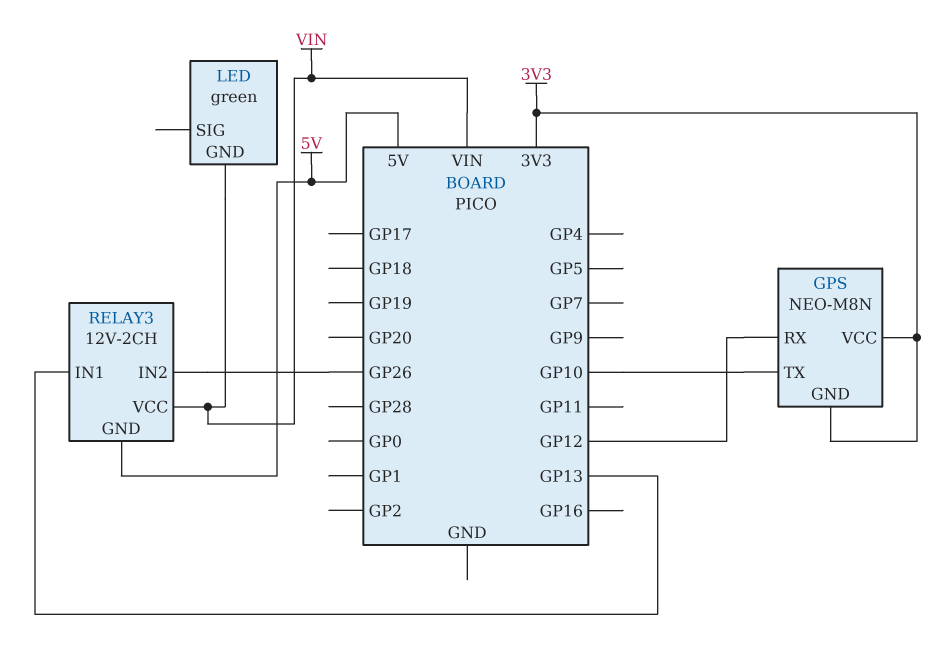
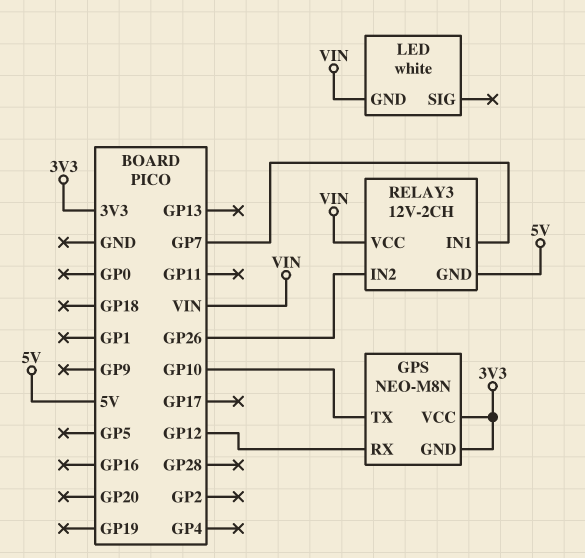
LED: green -> white
RELAY3 pin IN1: GP13 -> GP7

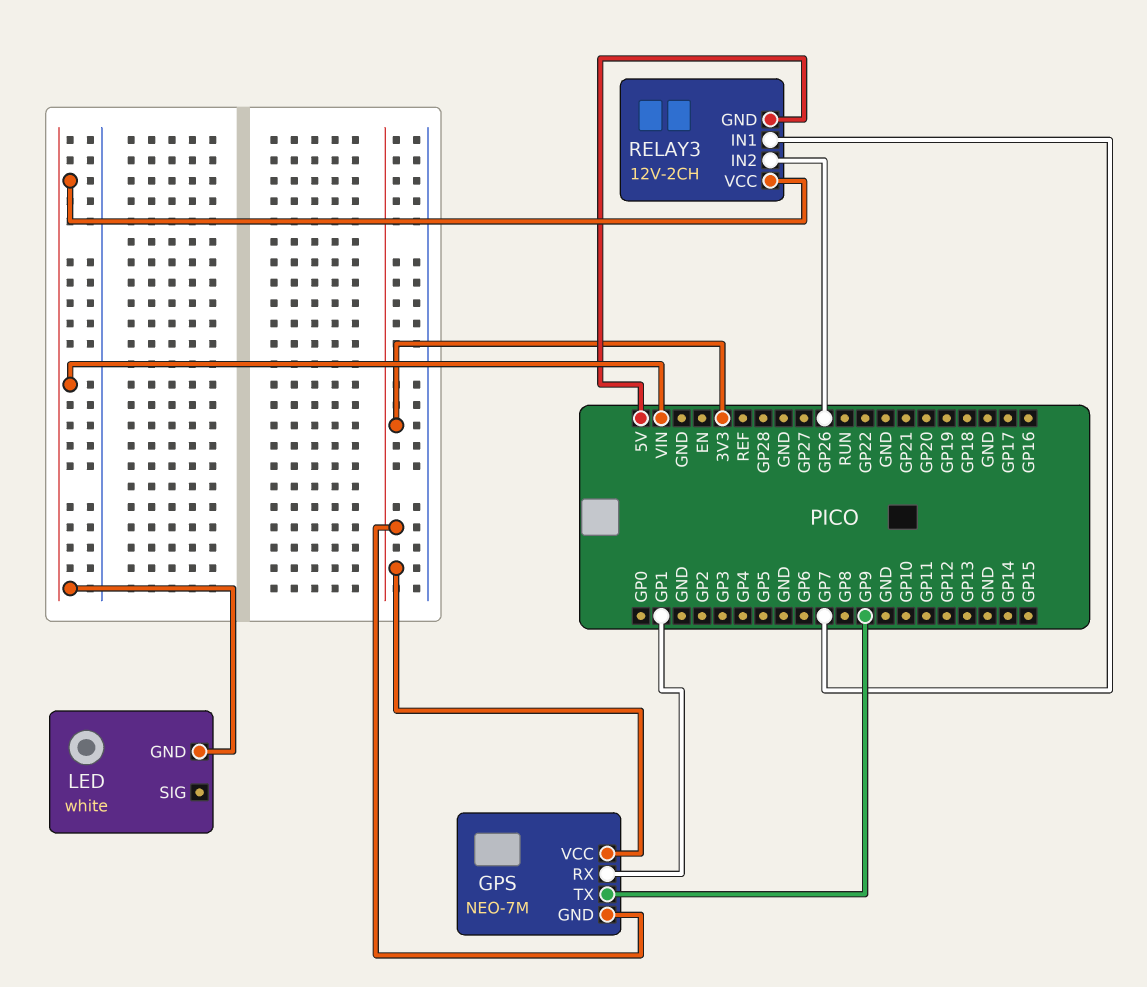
GPS: NEO-M8N -> NEO-7M
GPS pin RX: GP12 -> GP1
GPS pin TX: GP10 -> GP9

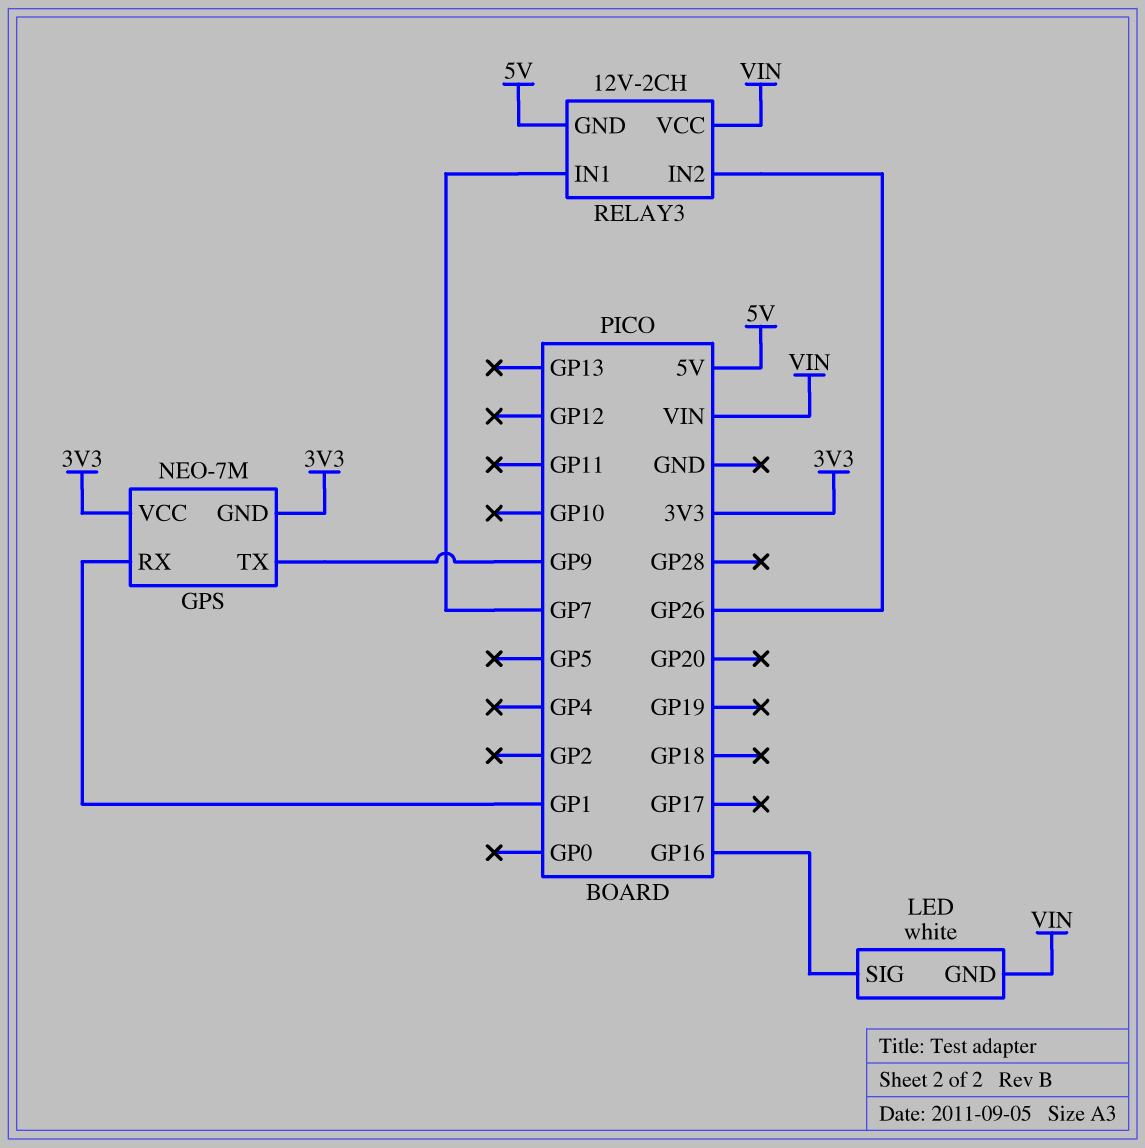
LED pin SIG: none -> GP16

